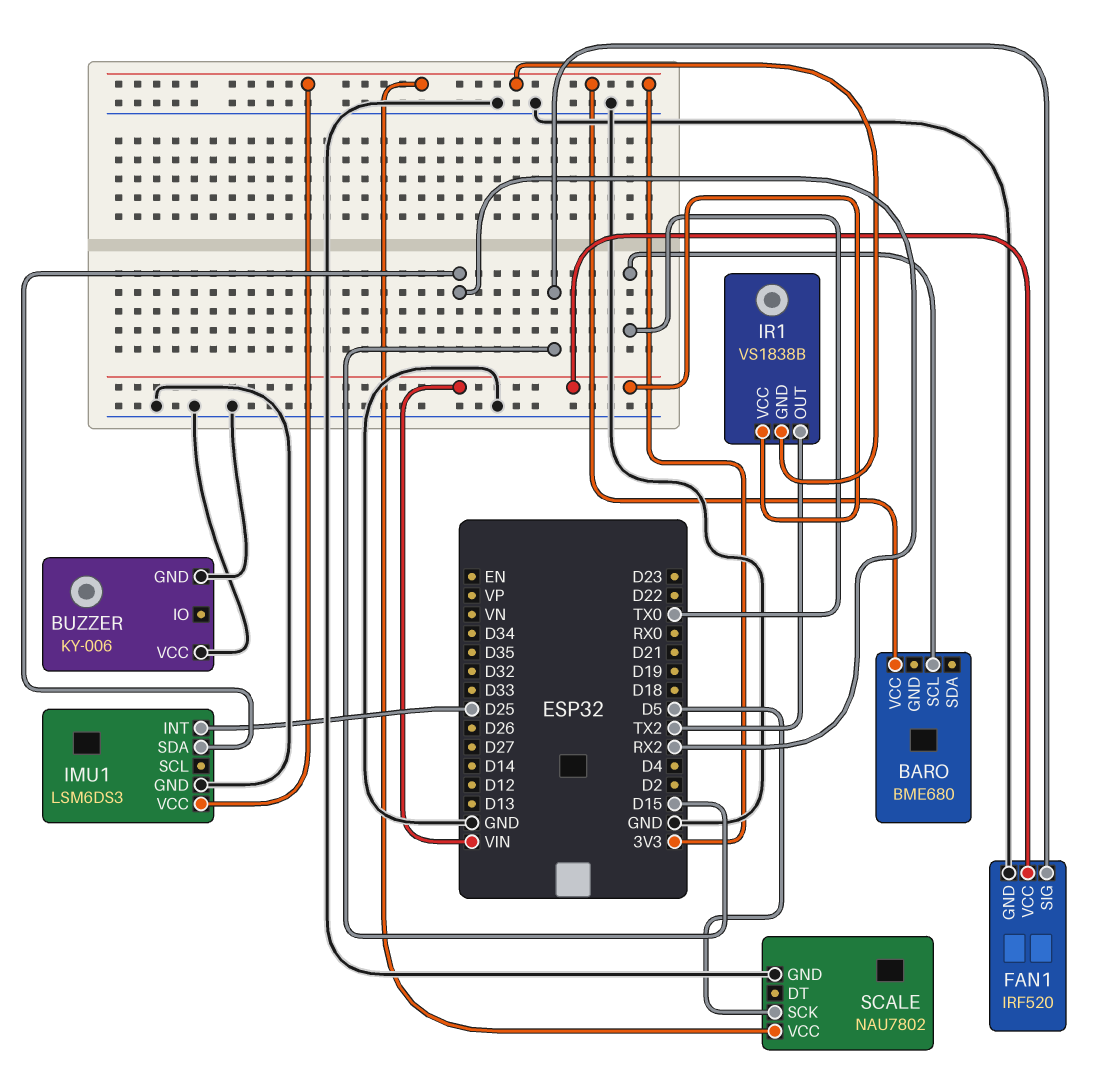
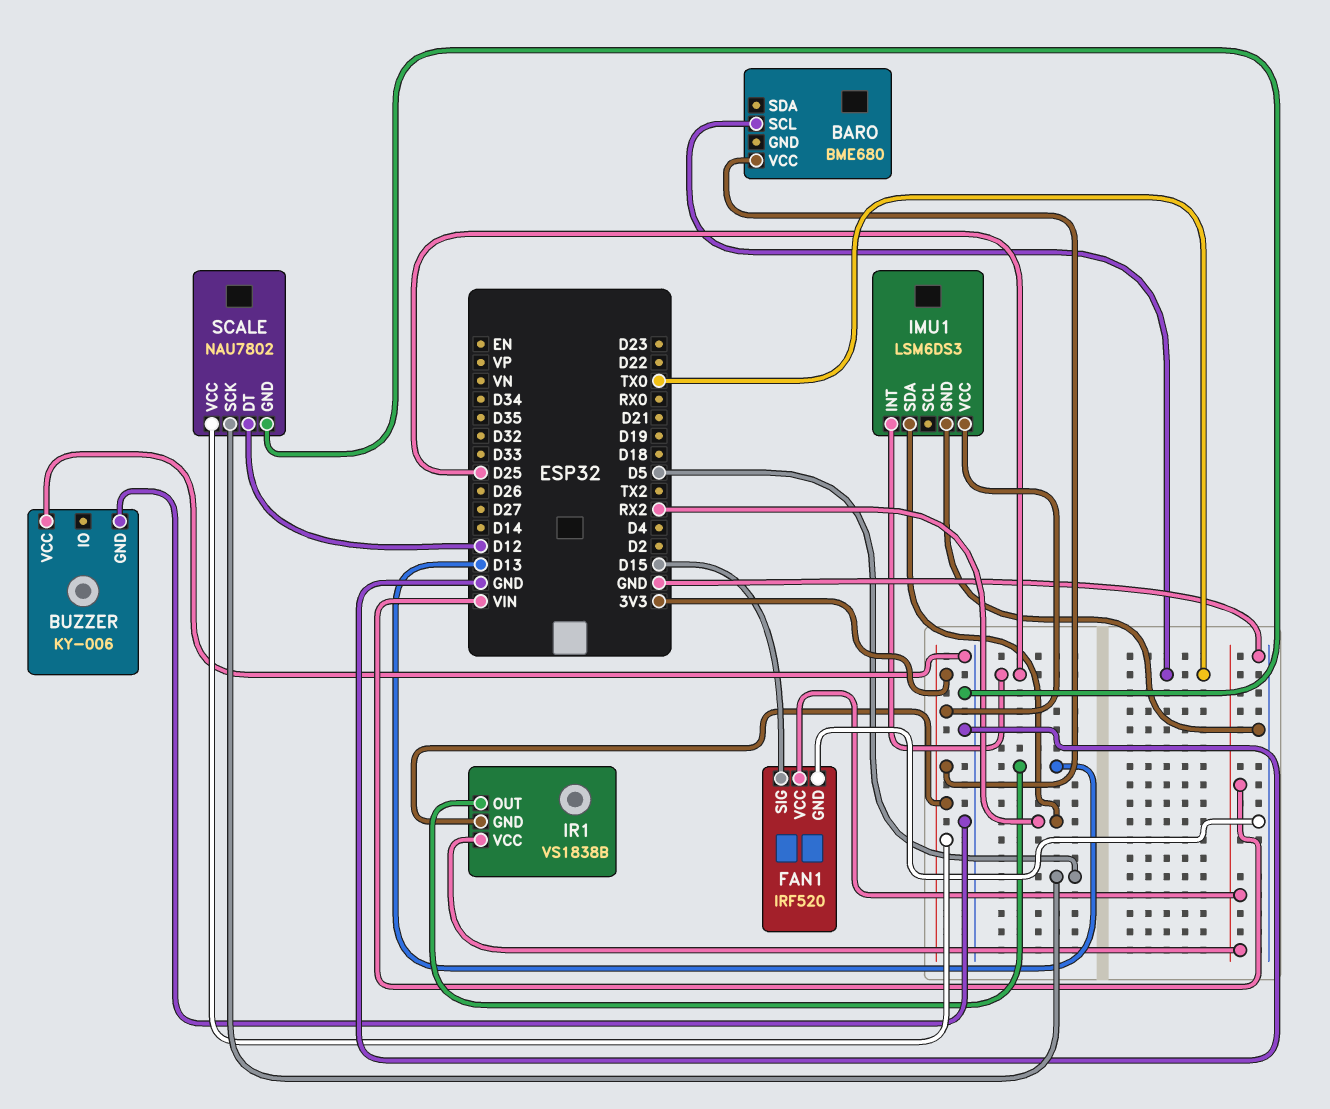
IR1 pin OUT: TX2 -> D13
SCALE pin DT: none -> D12

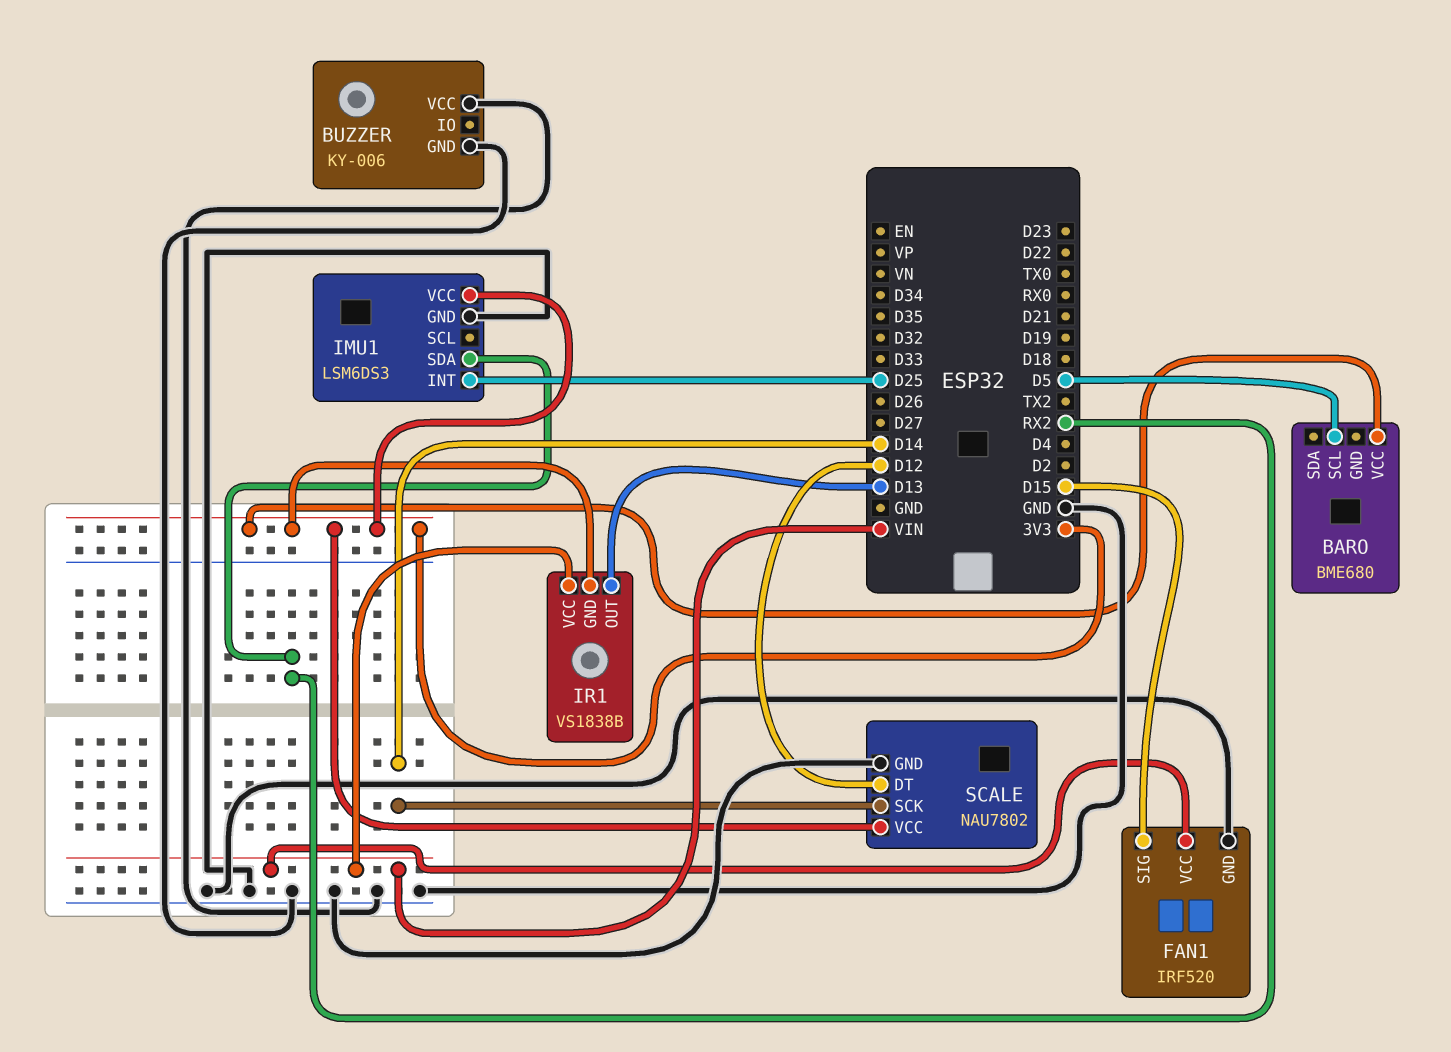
BARO pin SCL: TX0 -> D5
SCALE pin SCK: D5 -> D14

